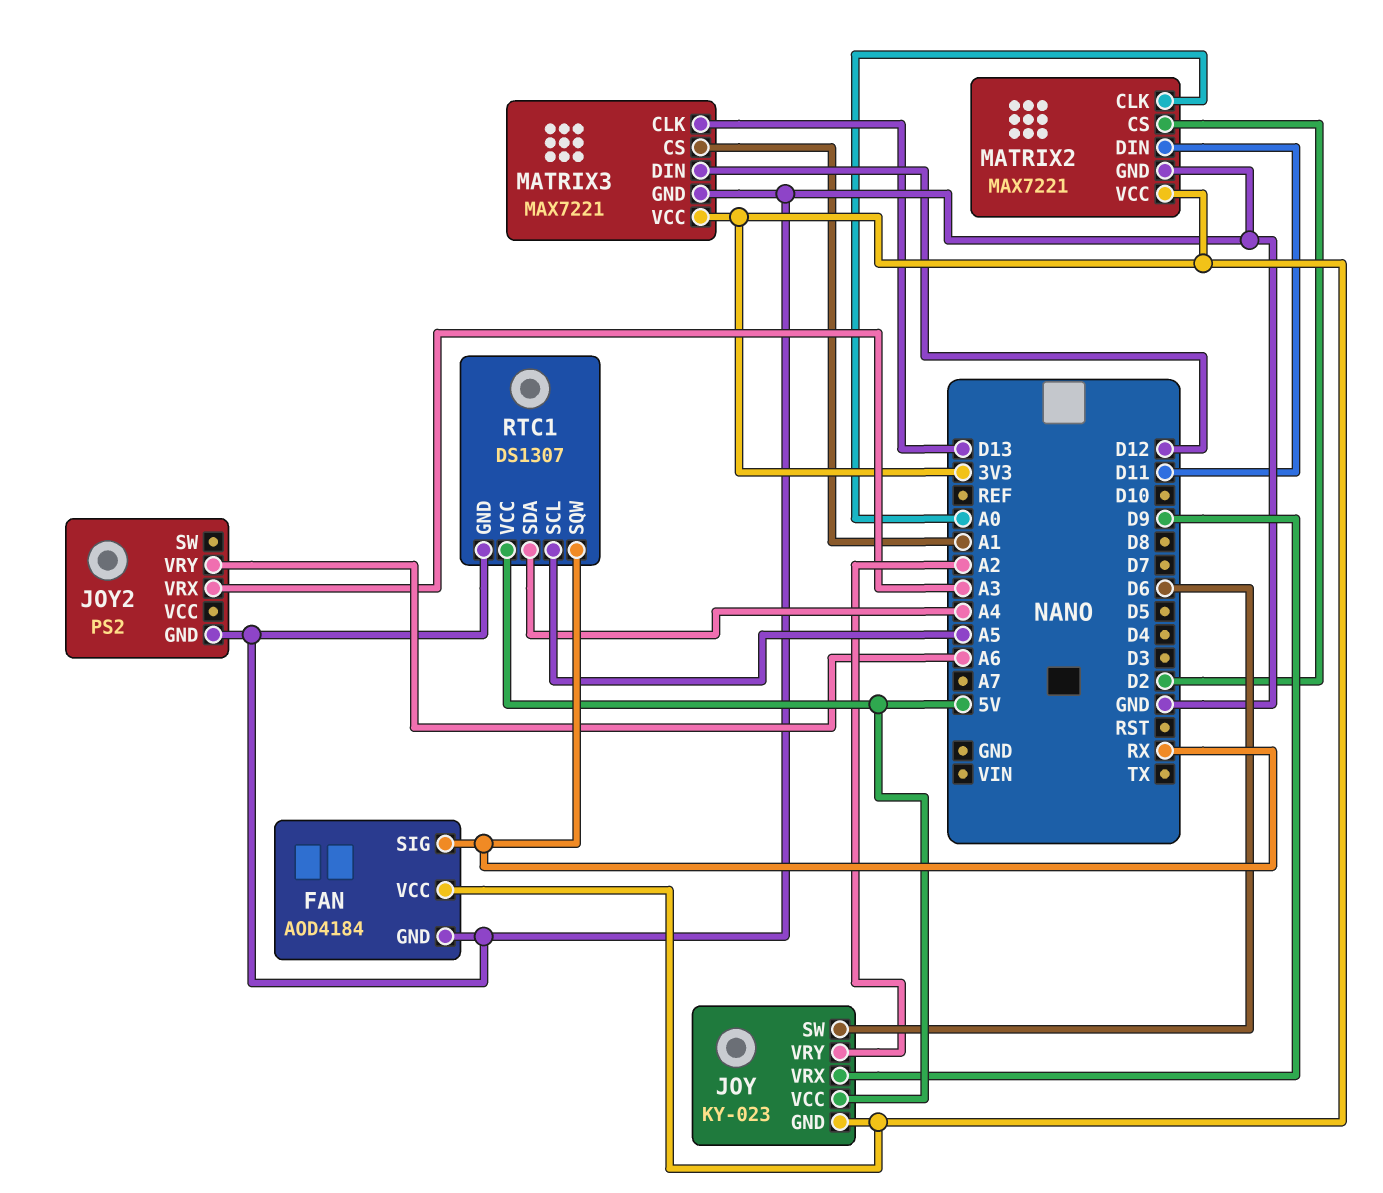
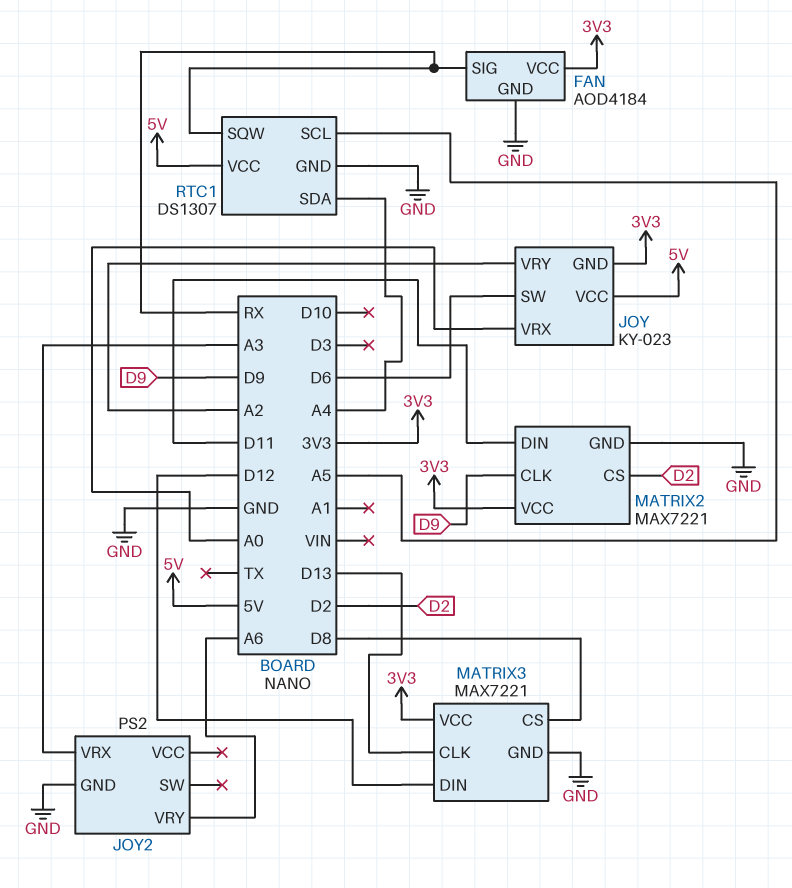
JOY pin VRX: D9 -> A0
MATRIX2 pin CLK: A0 -> D9
MATRIX3 pin CS: A1 -> D8

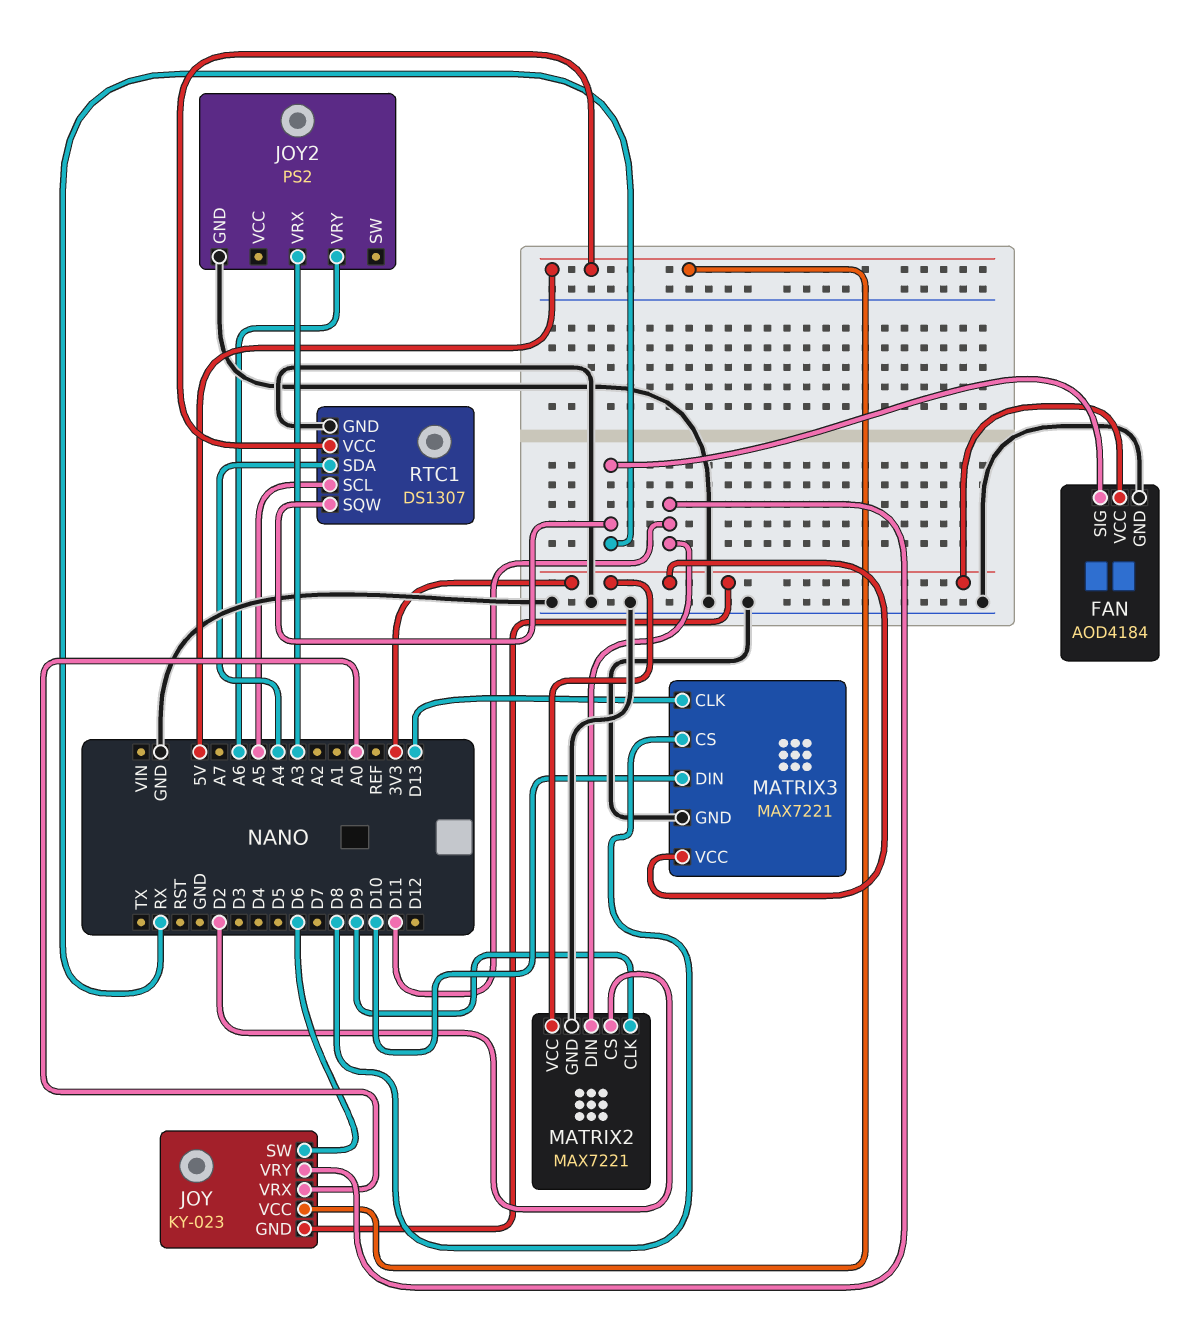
JOY pin VRY: A2 -> D11
MATRIX3 pin DIN: D12 -> D10

